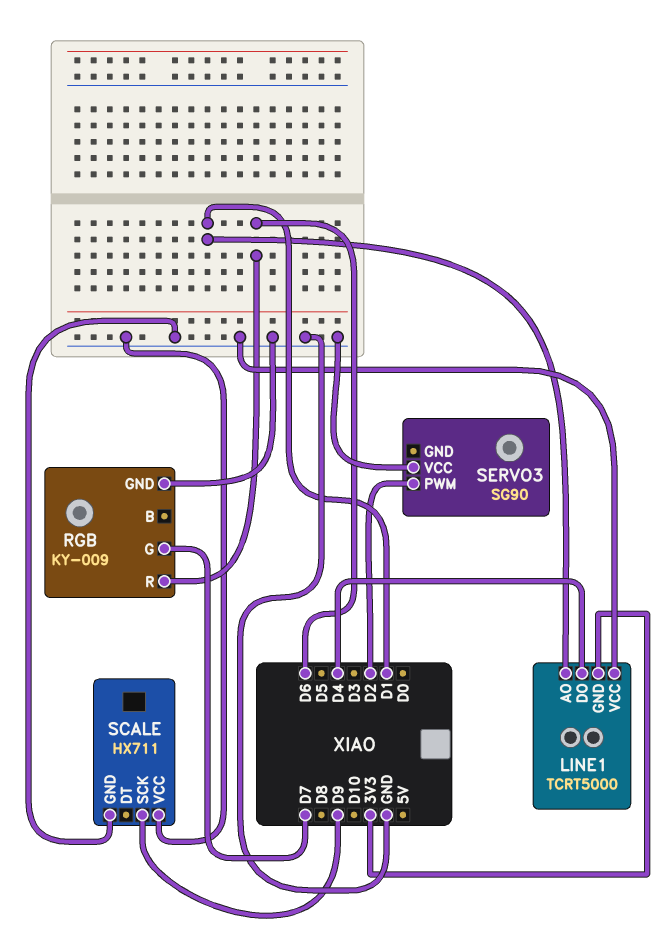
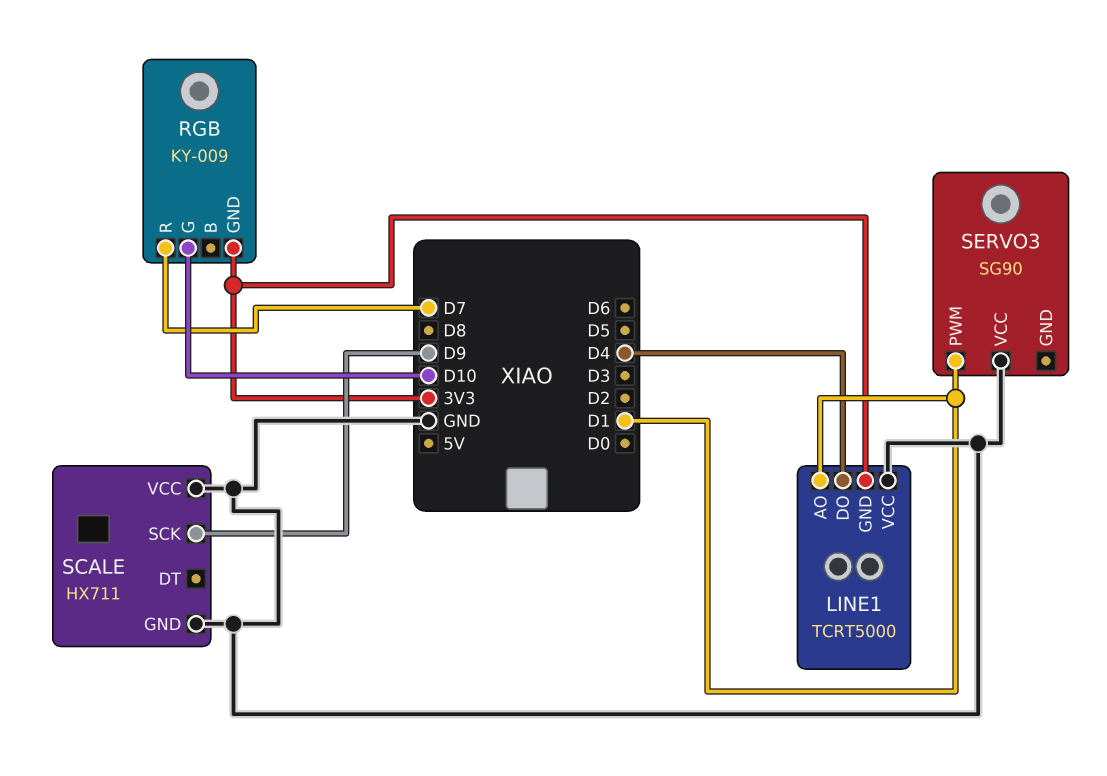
RGB pin G: D7 -> D10
RGB pin GND: GND -> 3V3
RGB pin R: D6 -> D7
SERVO3 pin PWM: D2 -> D1

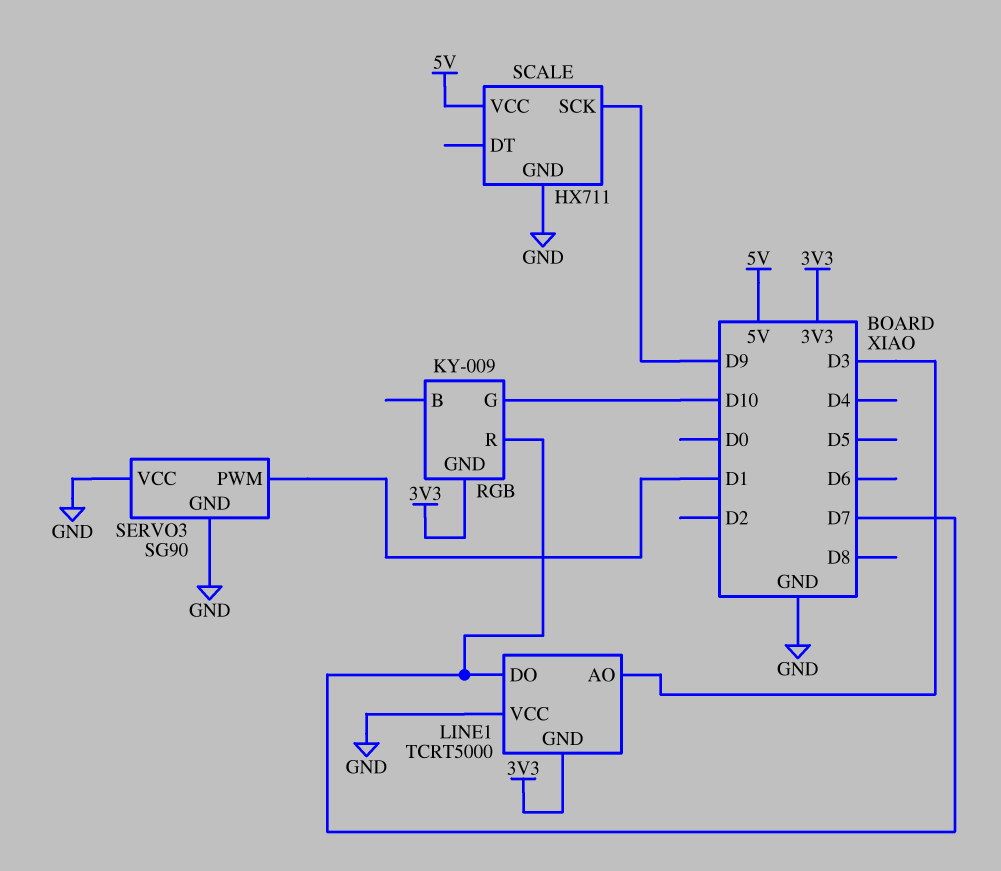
LINE1 pin AO: D1 -> D3
LINE1 pin DO: D4 -> D7
SCALE pin VCC: GND -> 5V
SERVO3 pin GND: none -> GND

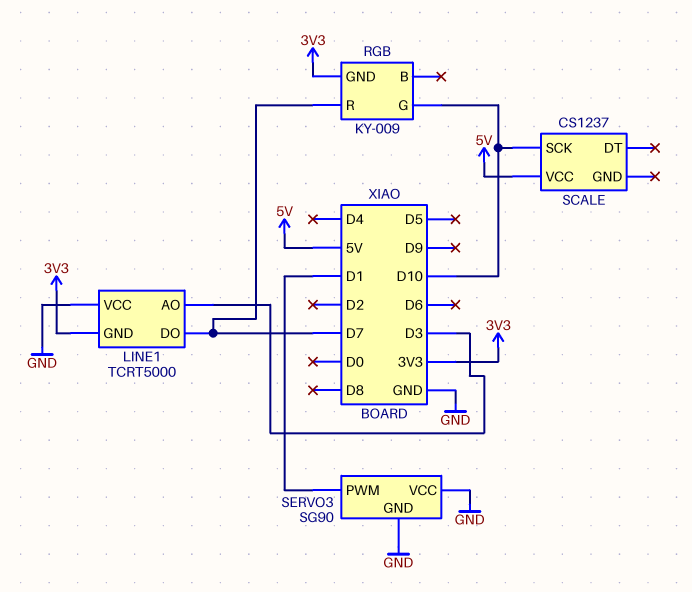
SCALE: HX711 -> CS1237
SCALE pin GND: GND -> none
SCALE pin SCK: D9 -> D10

